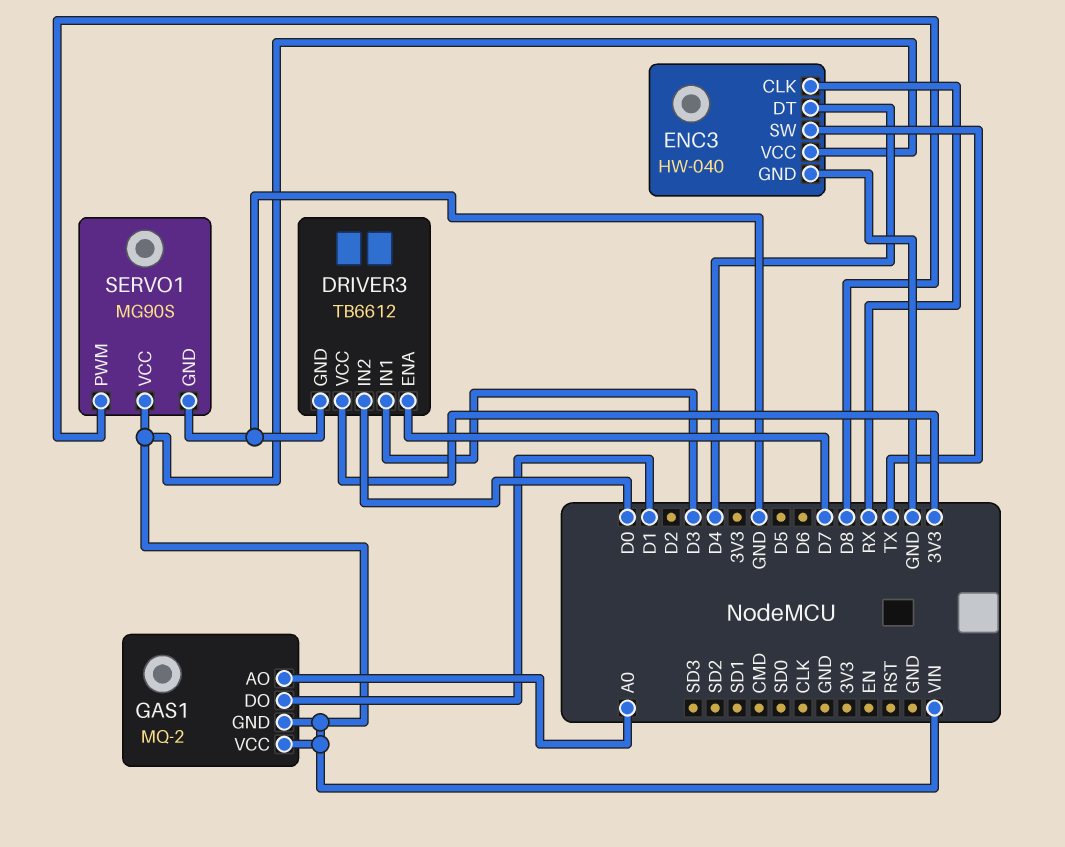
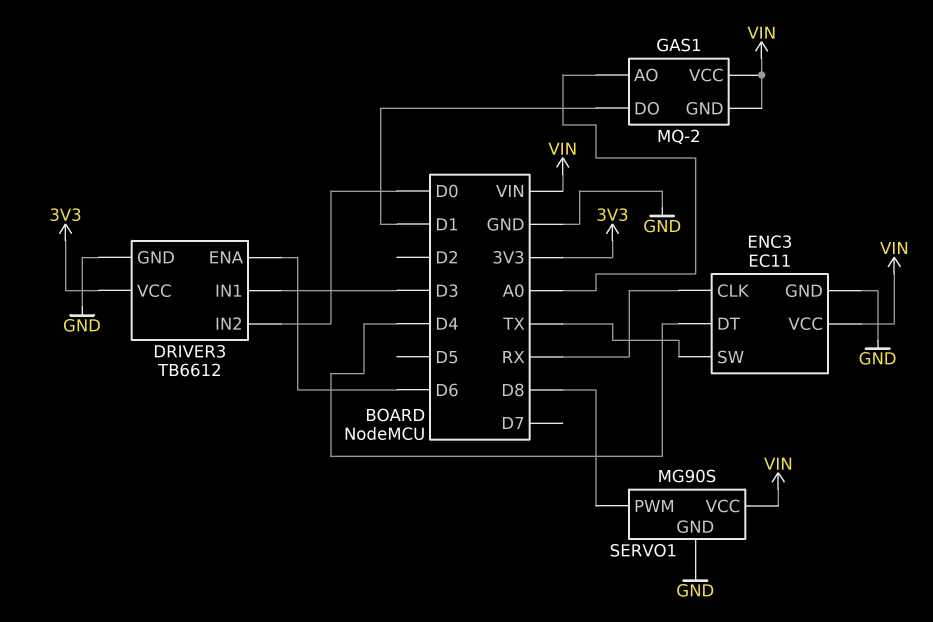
DRIVER3 pin ENA: D7 -> D6
ENC3: HW-040 -> EC11

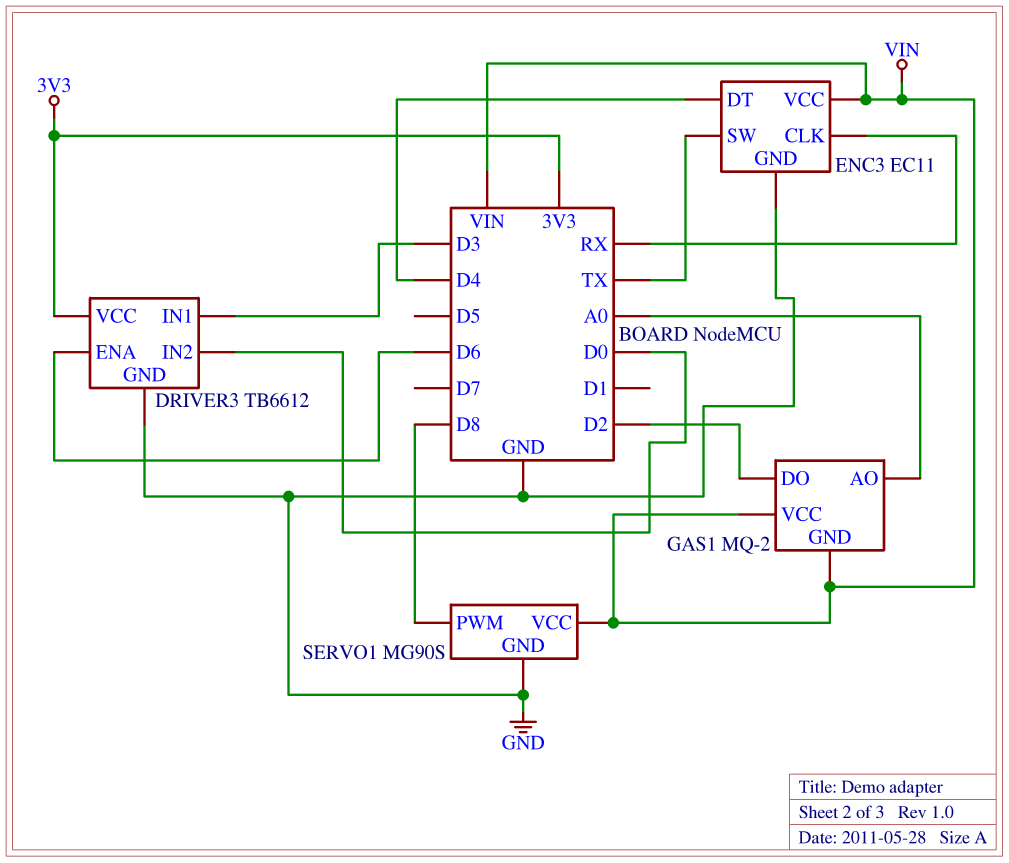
GAS1 pin DO: D1 -> D2

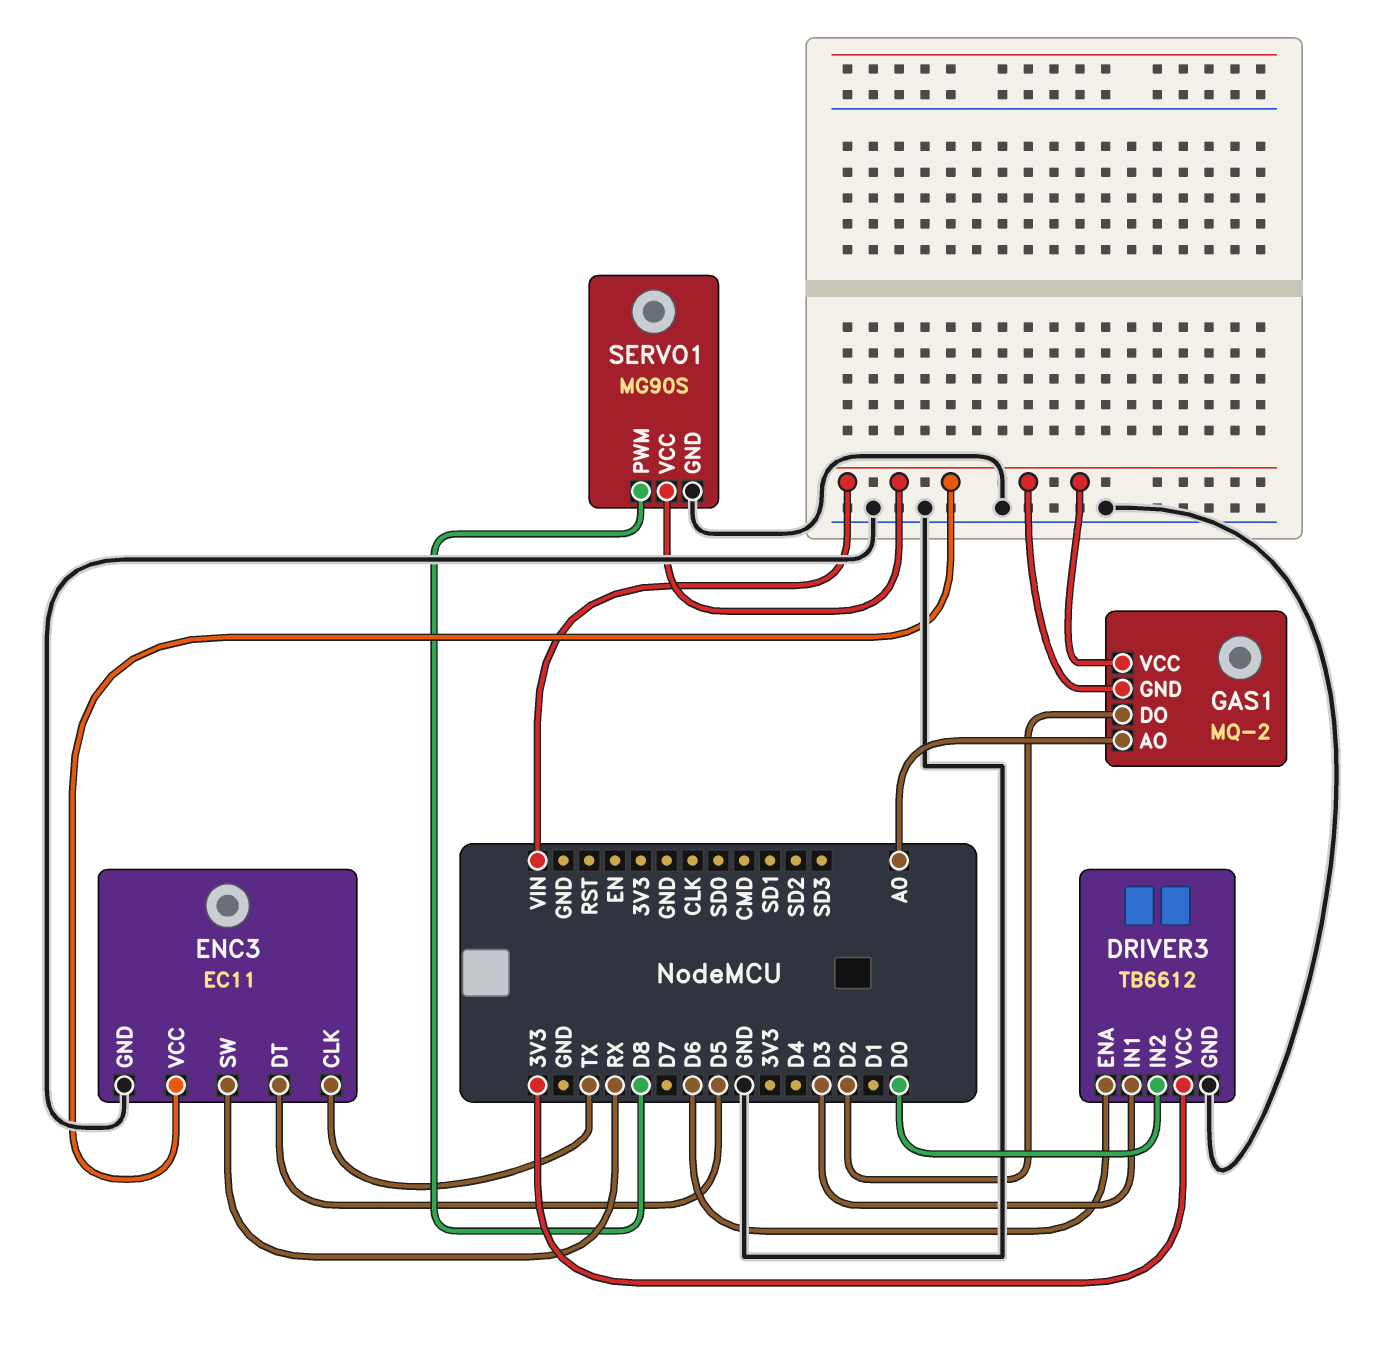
ENC3 pin CLK: RX -> TX
ENC3 pin DT: D4 -> D5
ENC3 pin SW: TX -> RX

